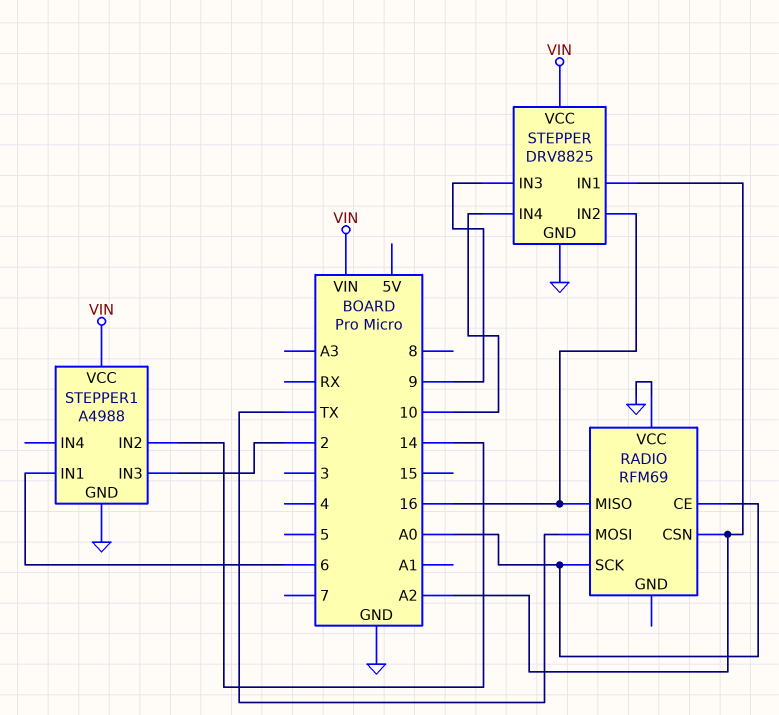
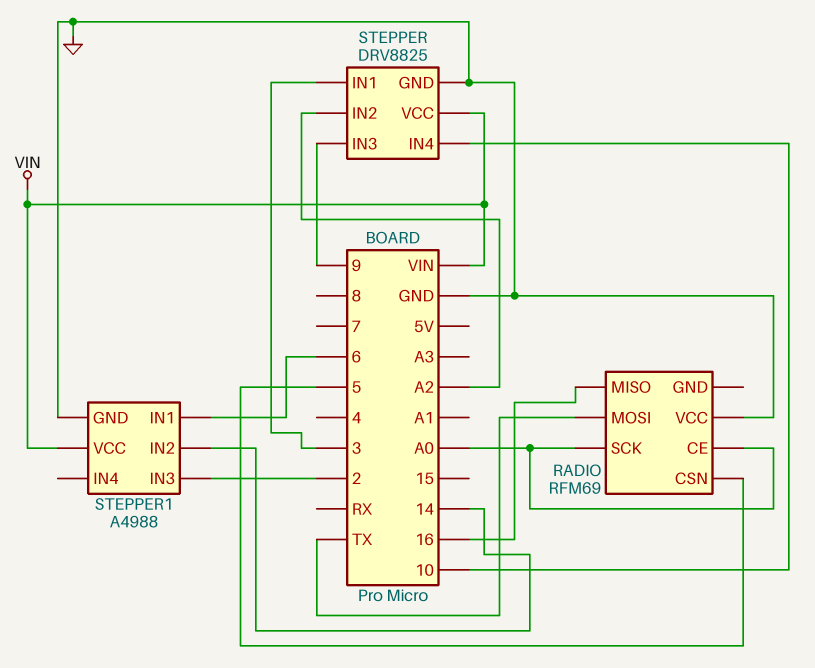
RADIO pin CSN: A2 -> 5
STEPPER pin IN1: A2 -> 3
STEPPER pin IN2: 16 -> A2

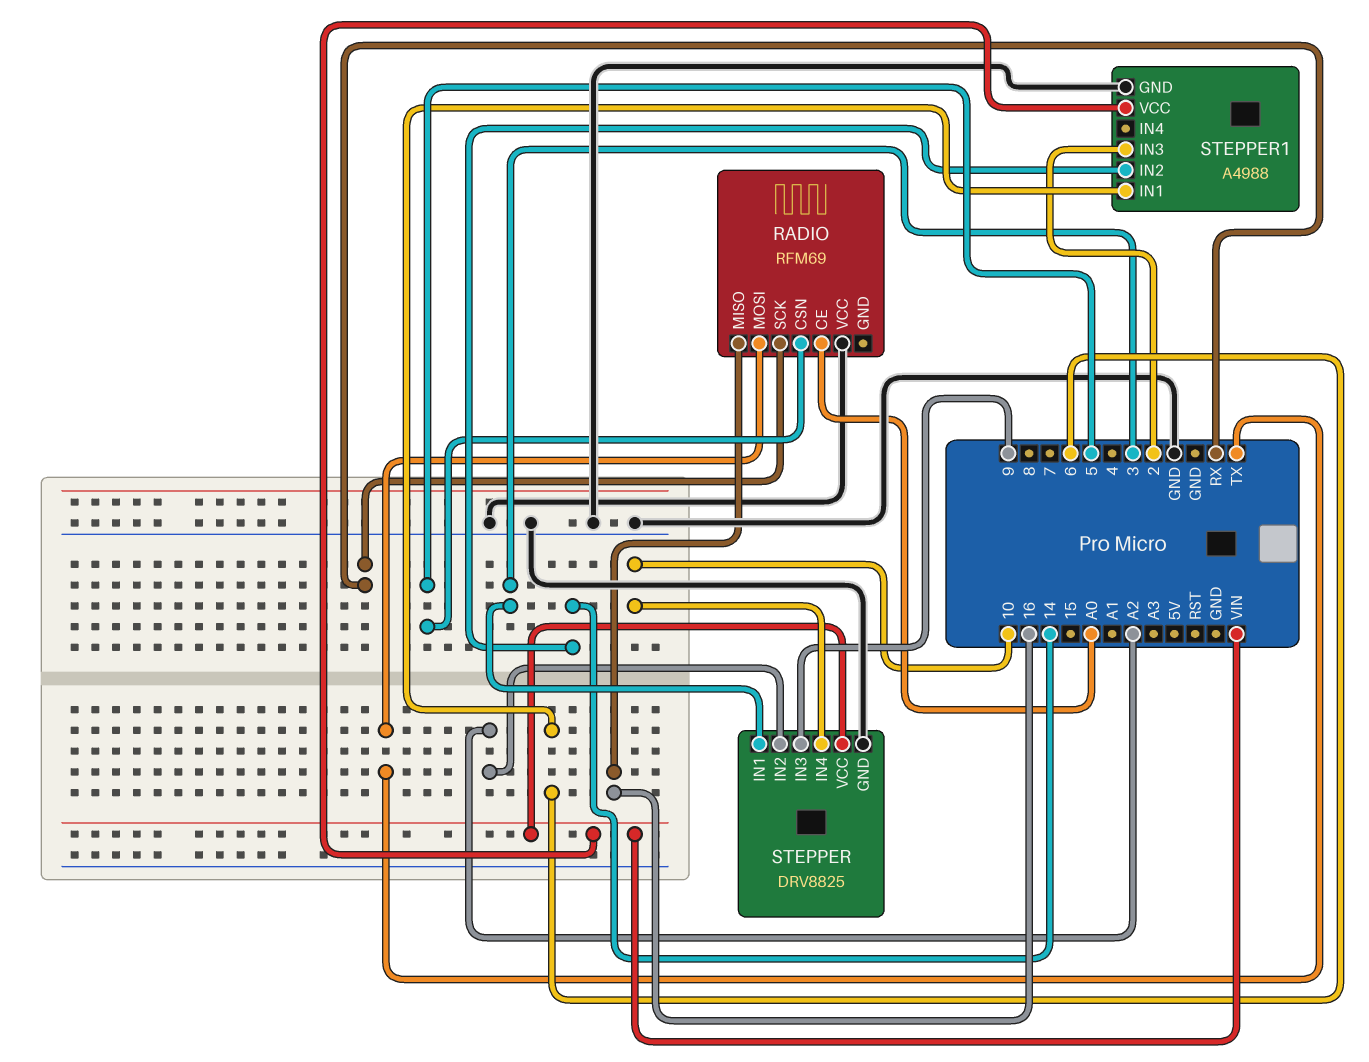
RADIO pin SCK: A0 -> RX

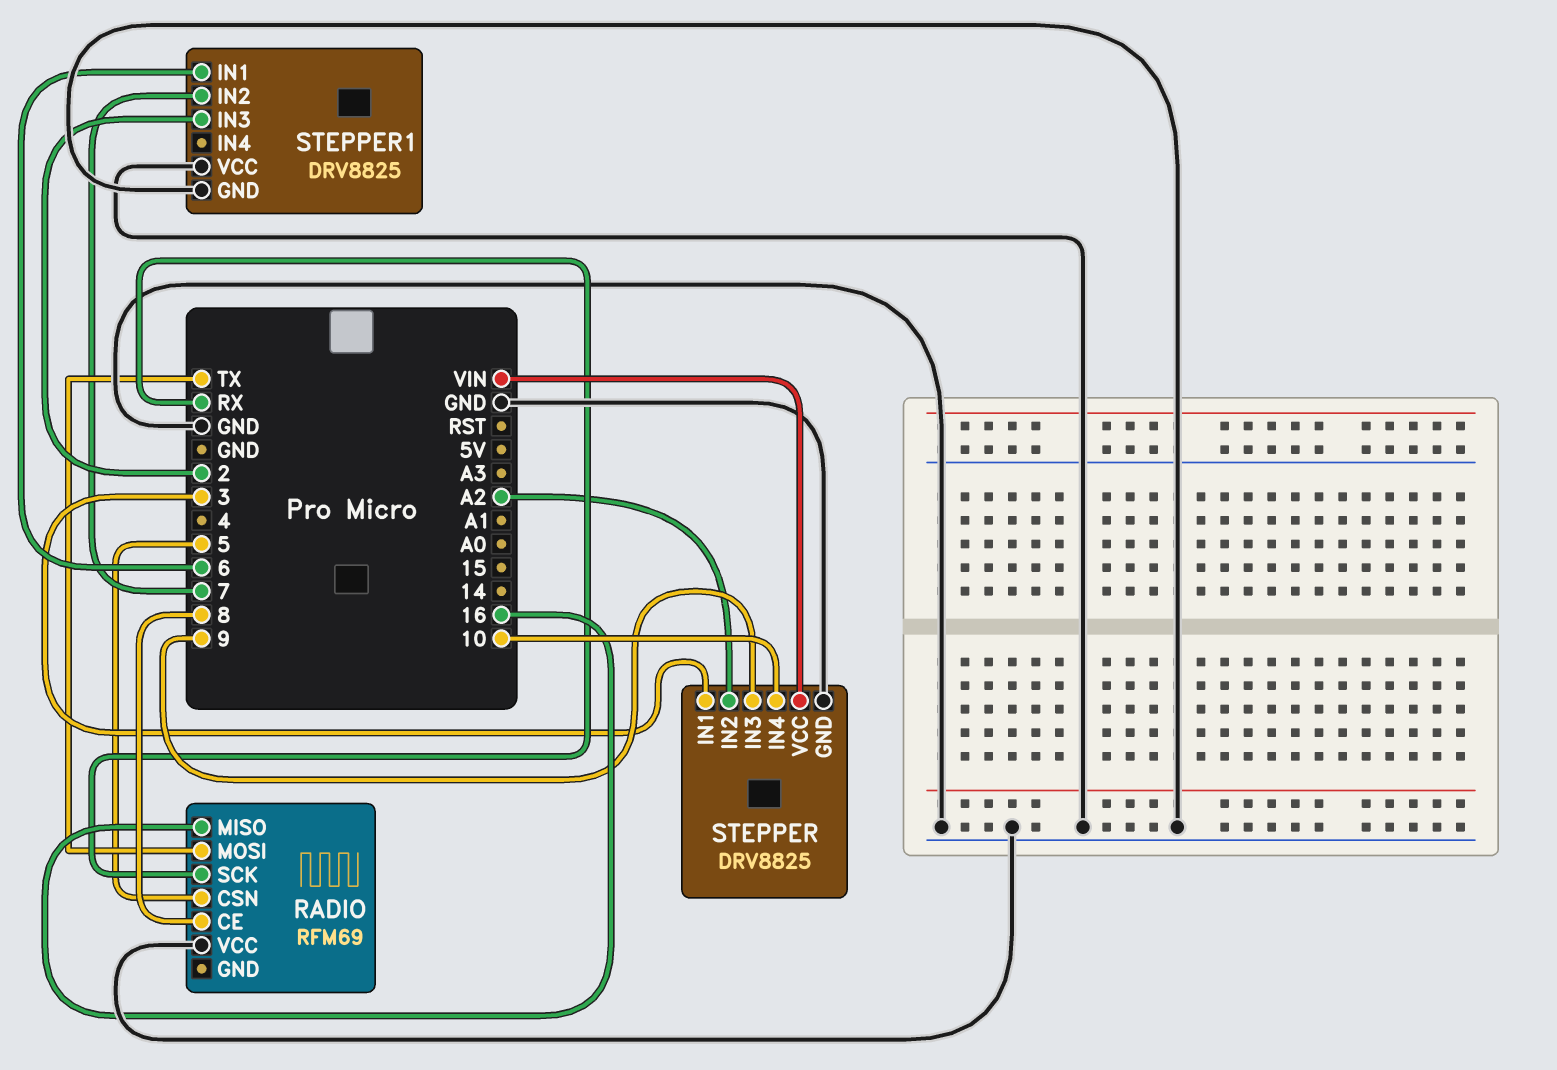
RADIO pin CE: A0 -> 8
STEPPER1: A4988 -> DRV8825
STEPPER1 pin IN2: 14 -> 7
STEPPER1 pin VCC: VIN -> GND

